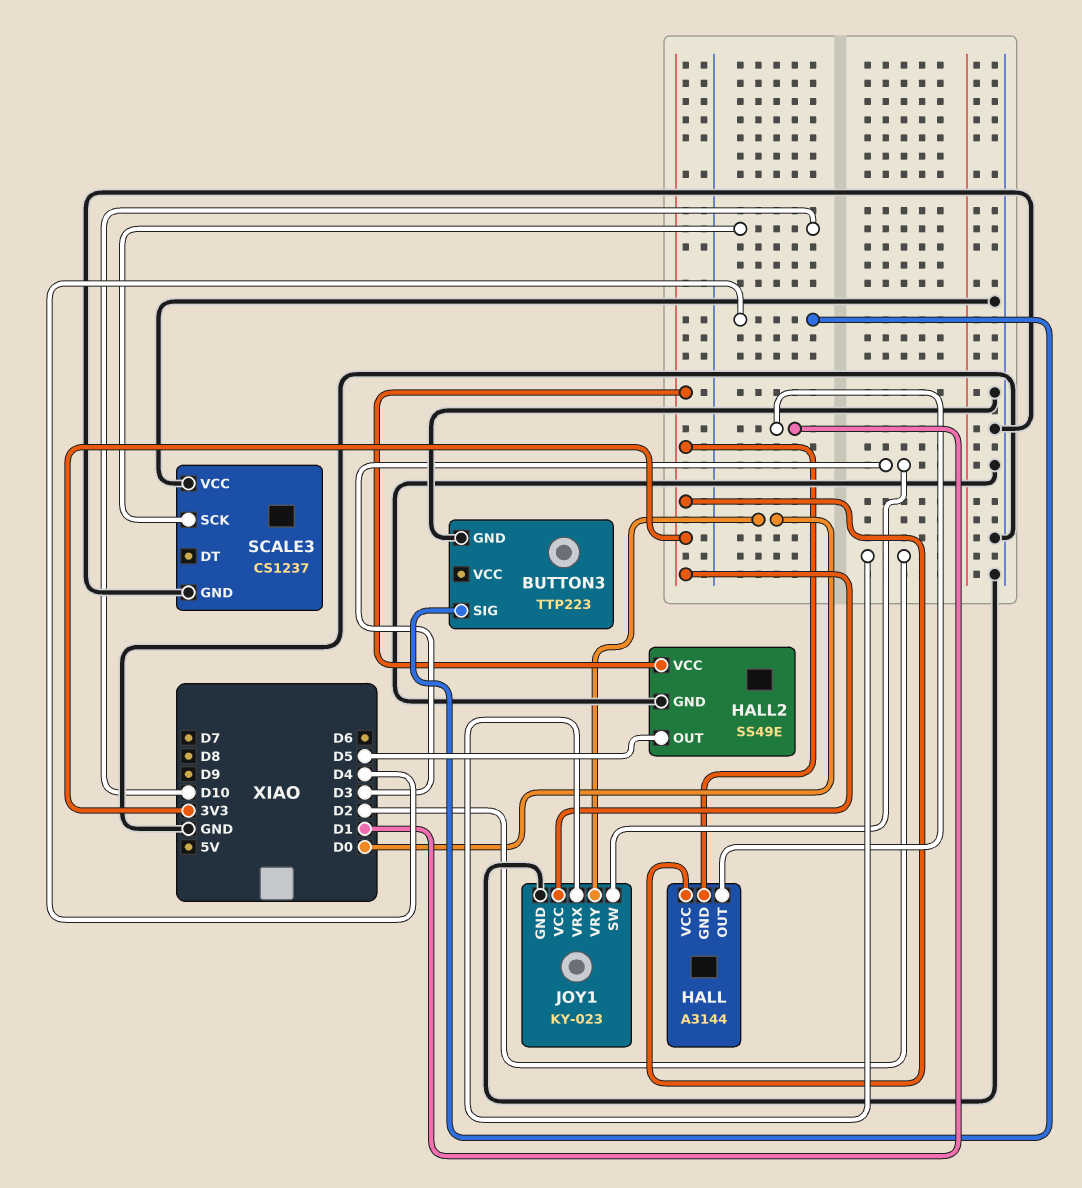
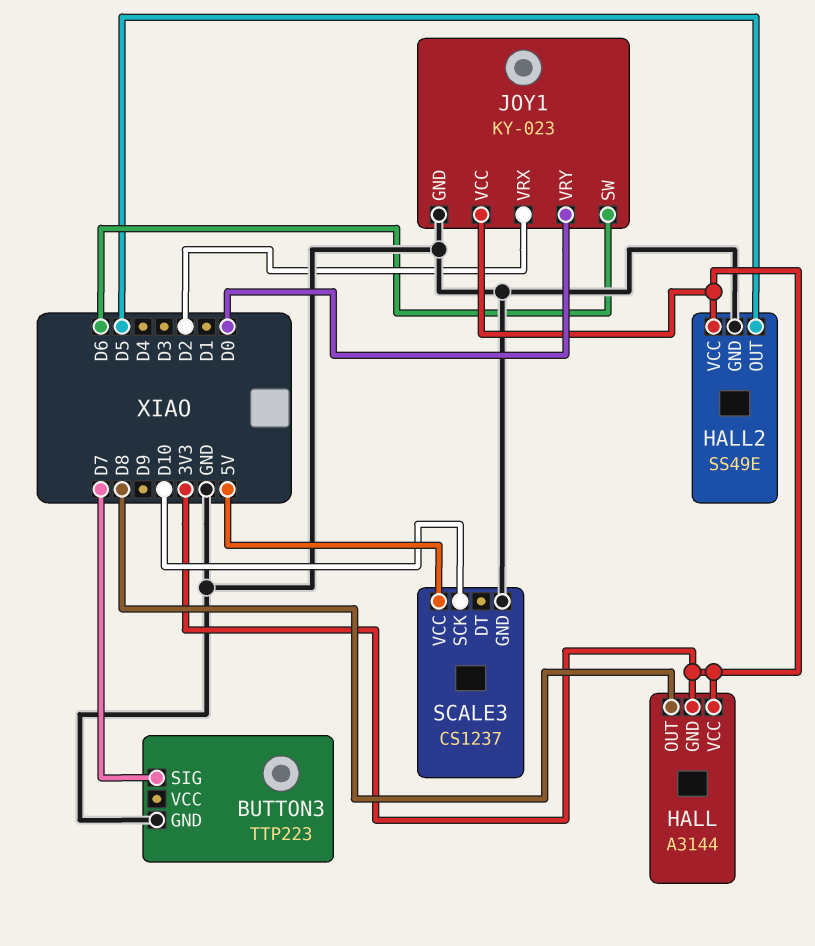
BUTTON3 pin SIG: D4 -> D7
HALL pin OUT: D1 -> D8
JOY1 pin SW: D3 -> D6
SCALE3 pin VCC: GND -> 5V

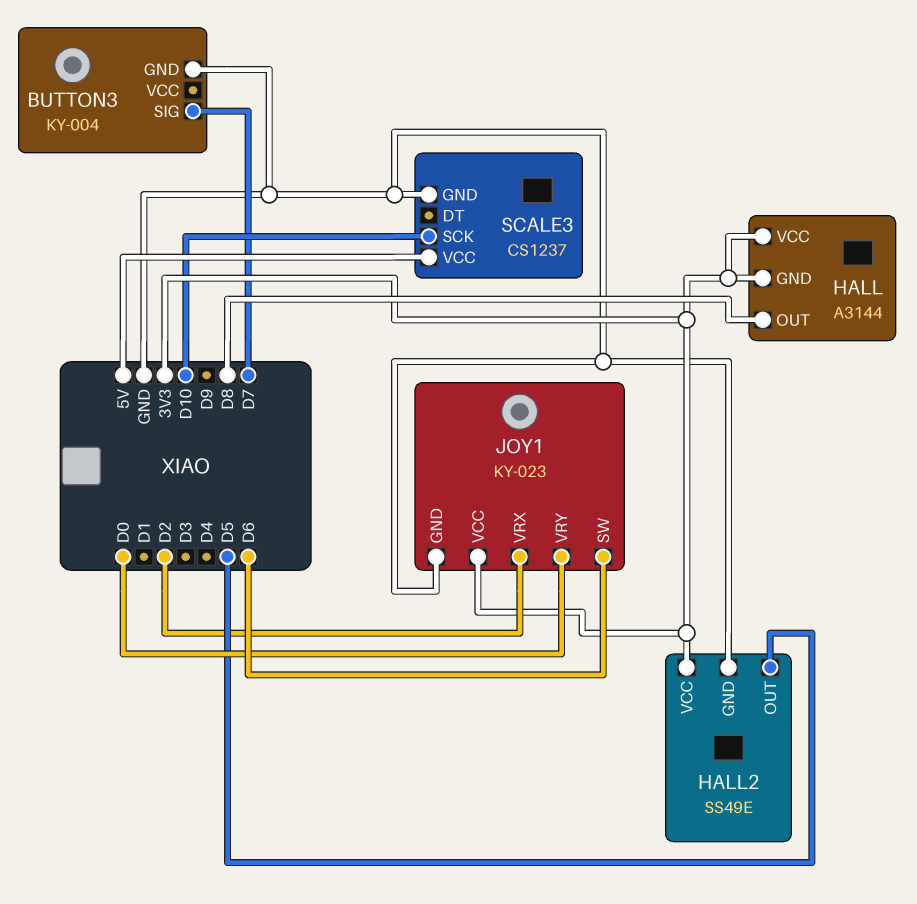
BUTTON3: TTP223 -> KY-004

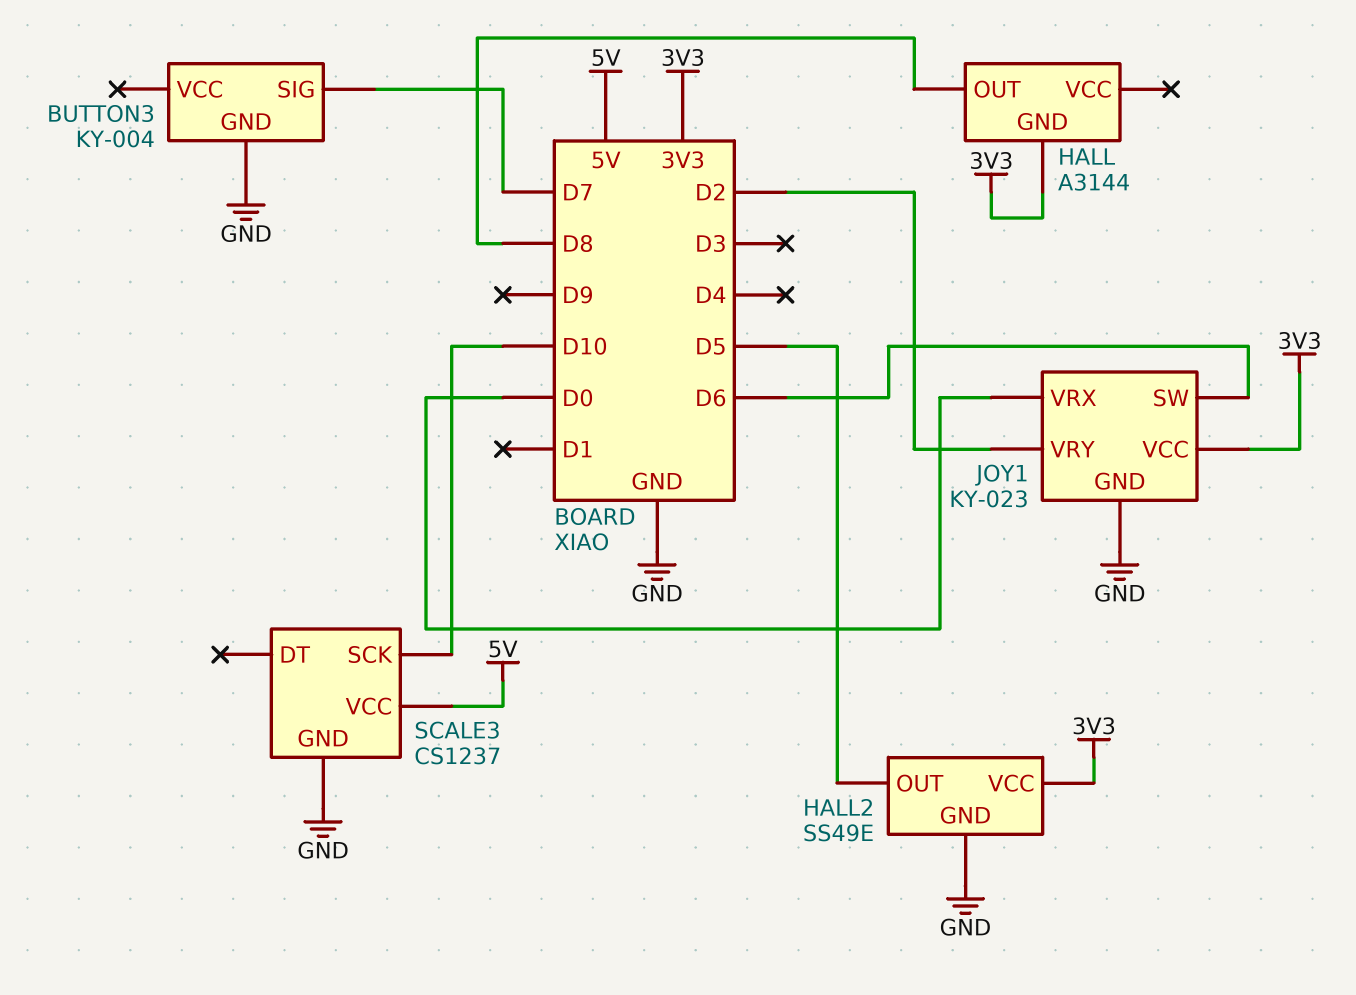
HALL pin VCC: 3V3 -> none
JOY1 pin VRX: D2 -> D0
JOY1 pin VRY: D0 -> D2

